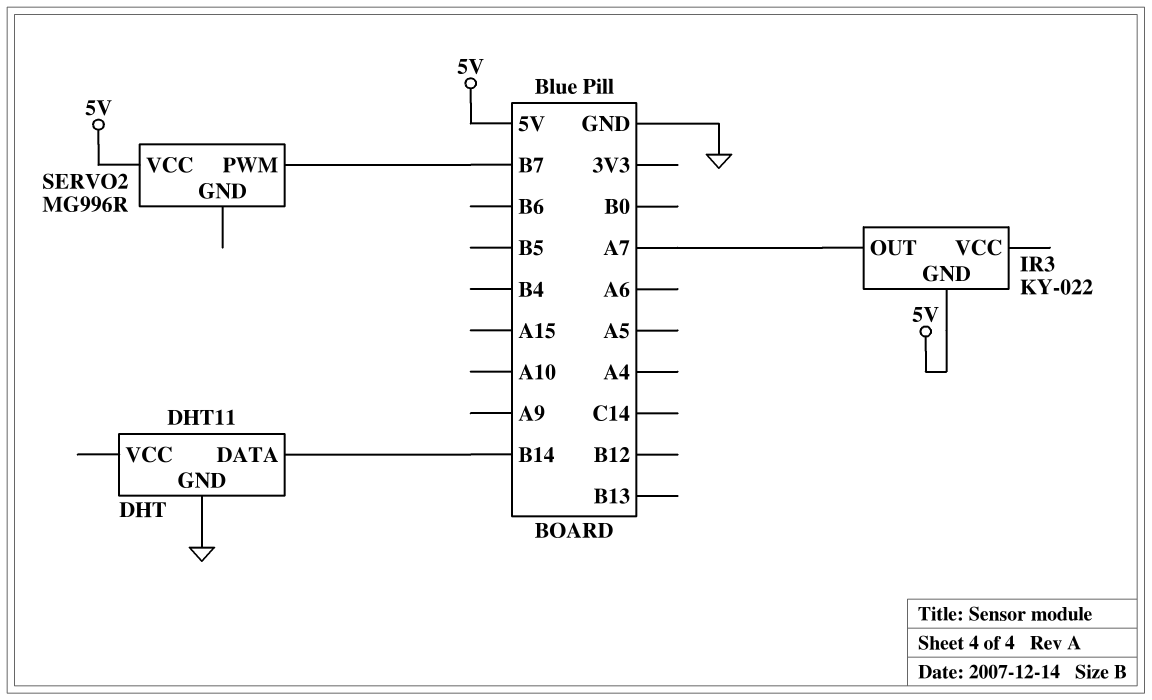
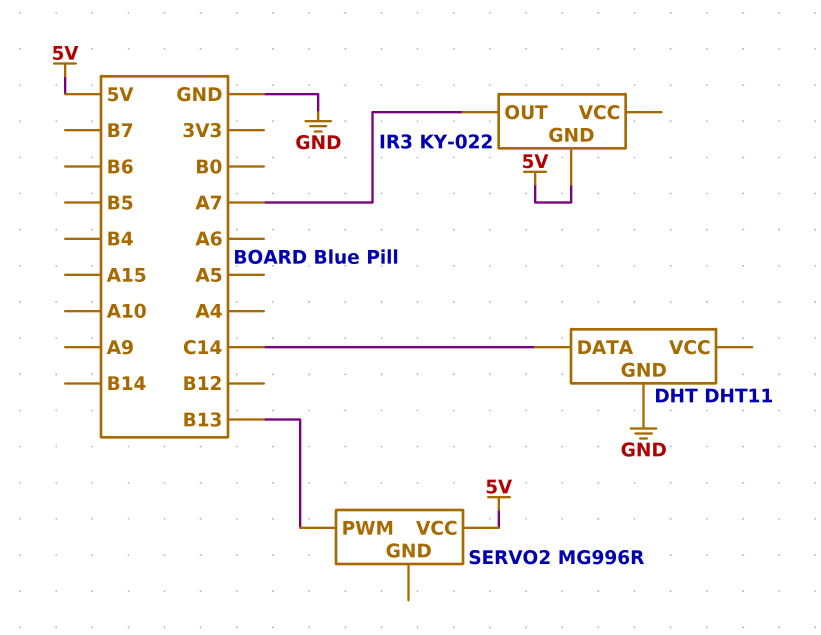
DHT pin DATA: B14 -> C14
SERVO2 pin PWM: B7 -> B13

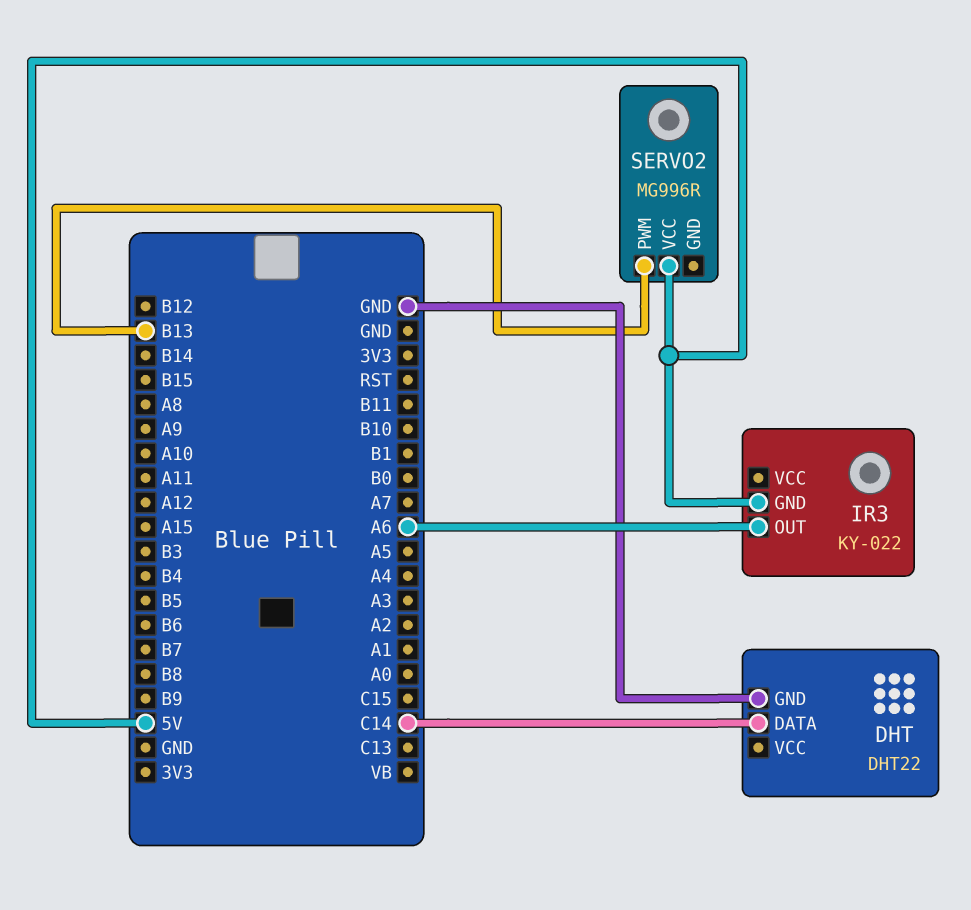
DHT: DHT11 -> DHT22
IR3 pin OUT: A7 -> A6

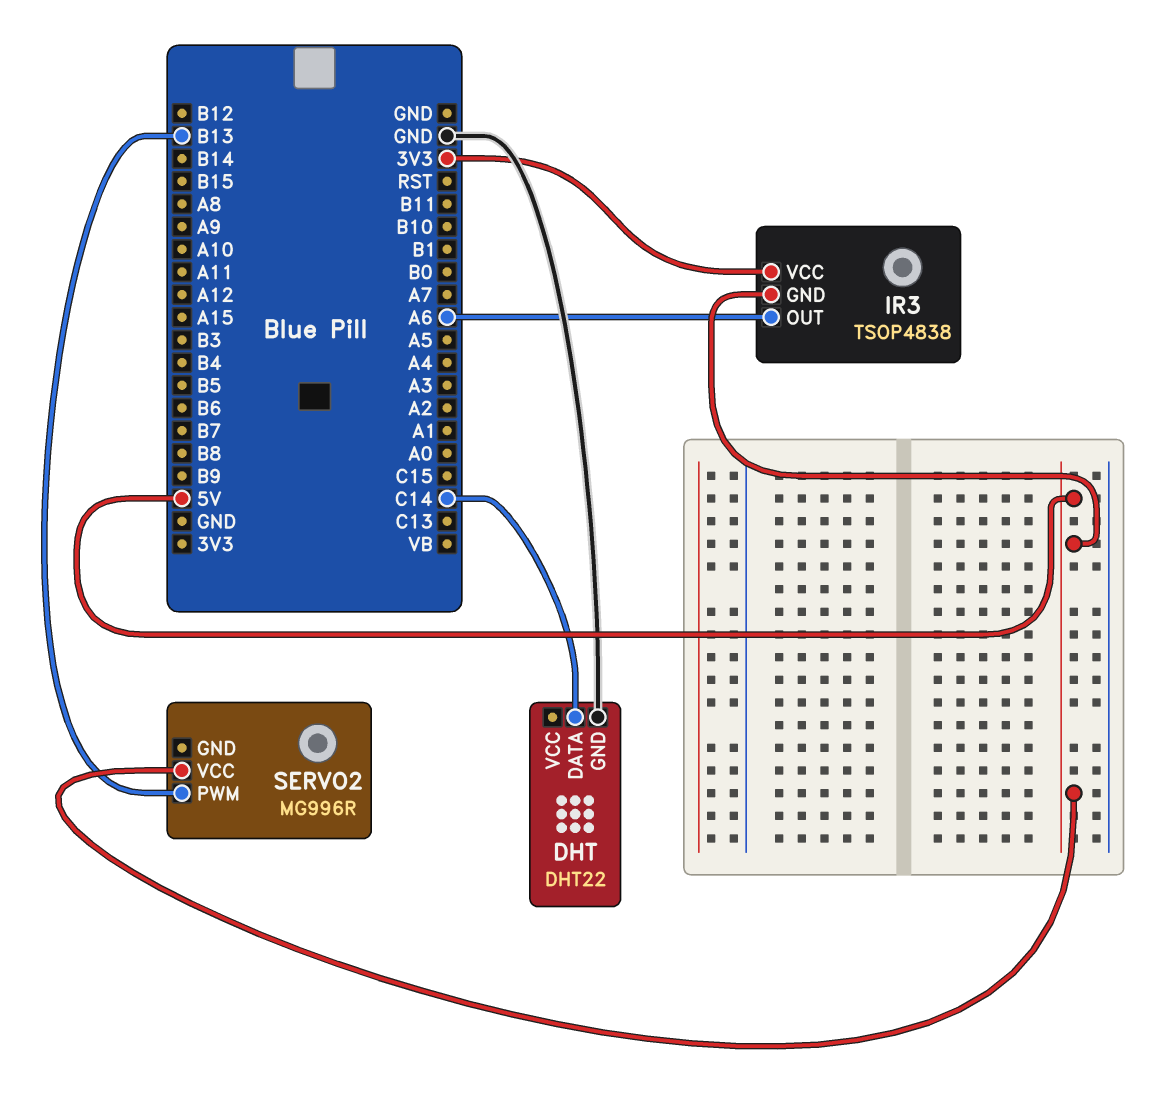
IR3: KY-022 -> TSOP4838
IR3 pin VCC: none -> 3V3

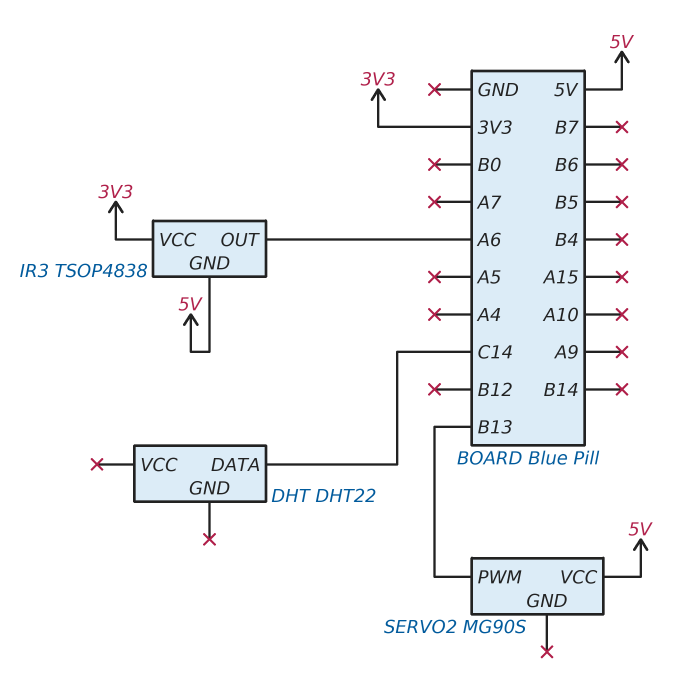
DHT pin GND: GND -> none
SERVO2: MG996R -> MG90S

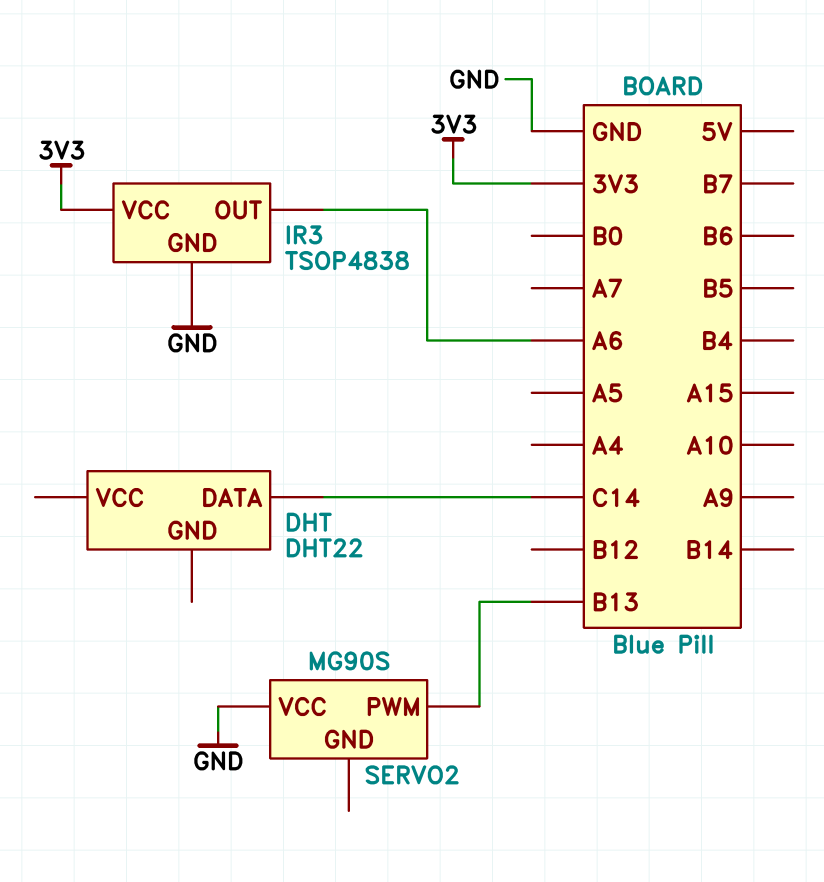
IR3 pin GND: 5V -> GND
SERVO2 pin VCC: 5V -> GND

